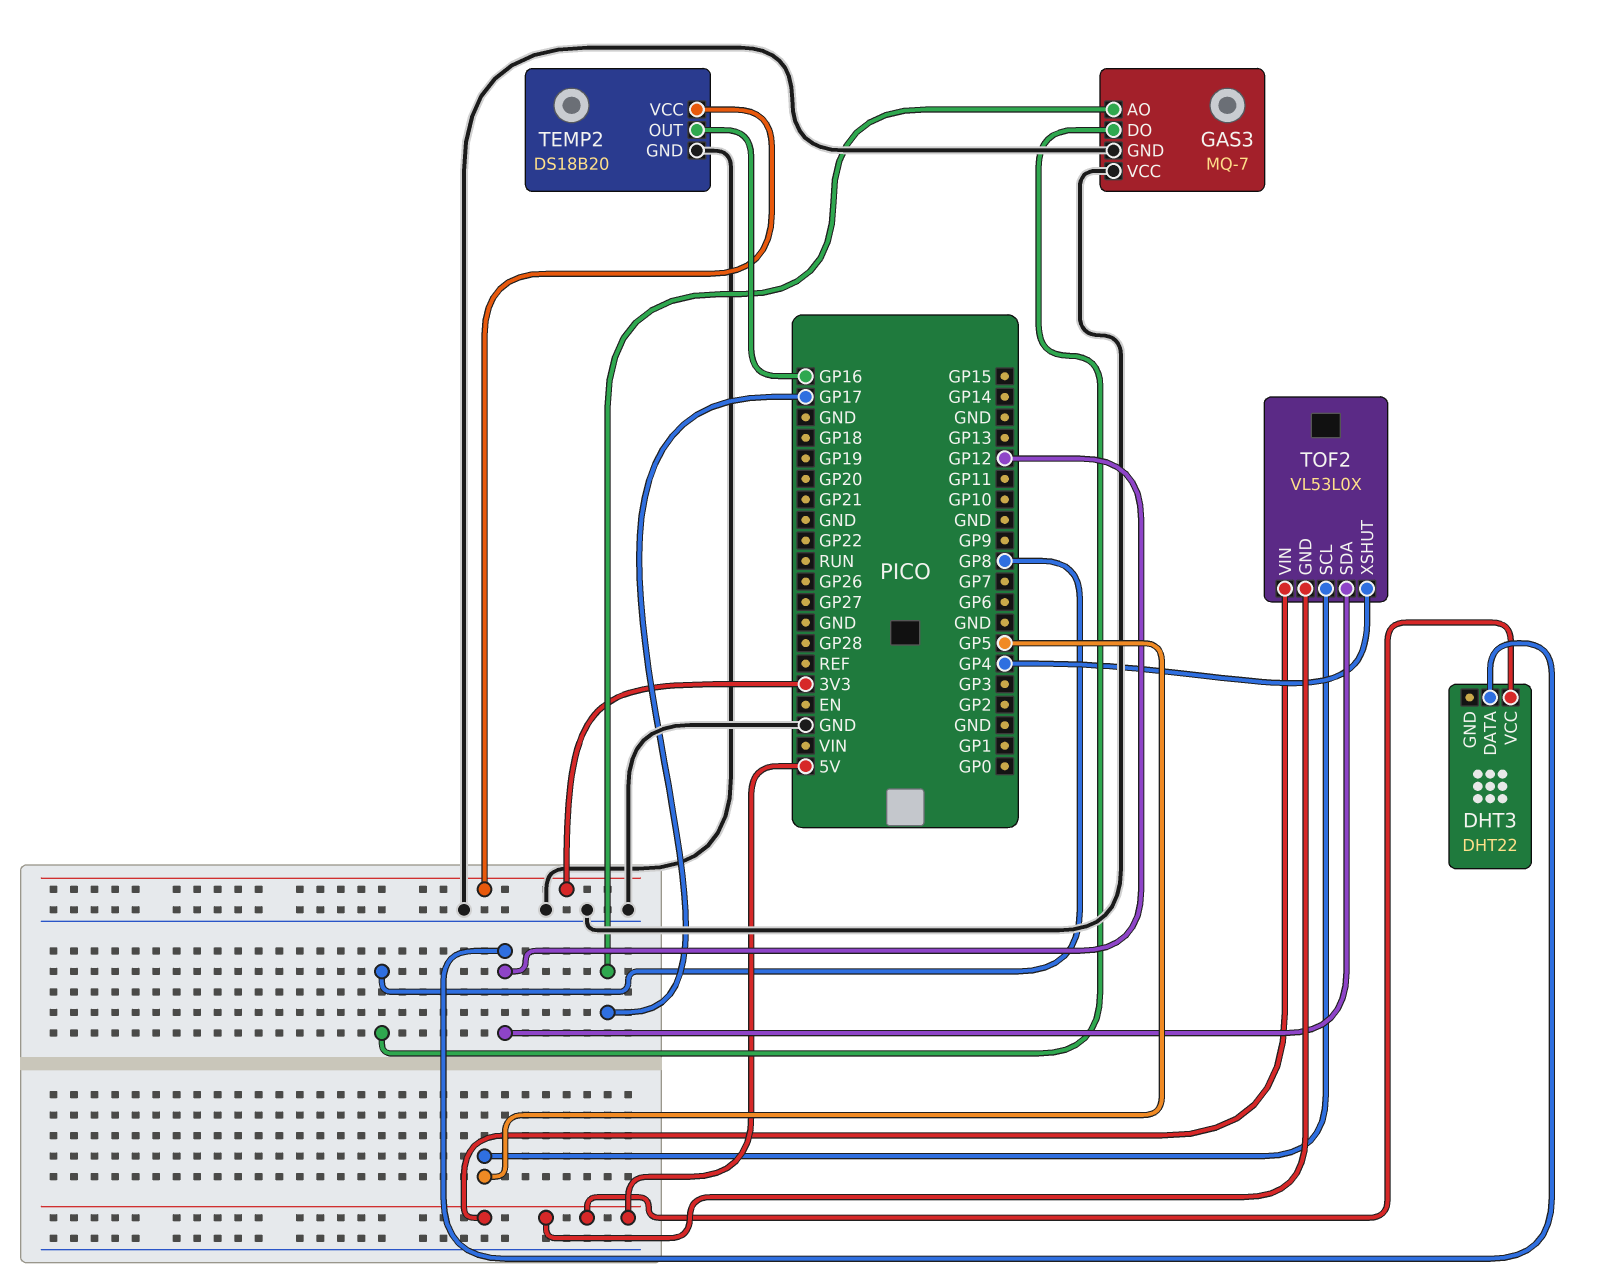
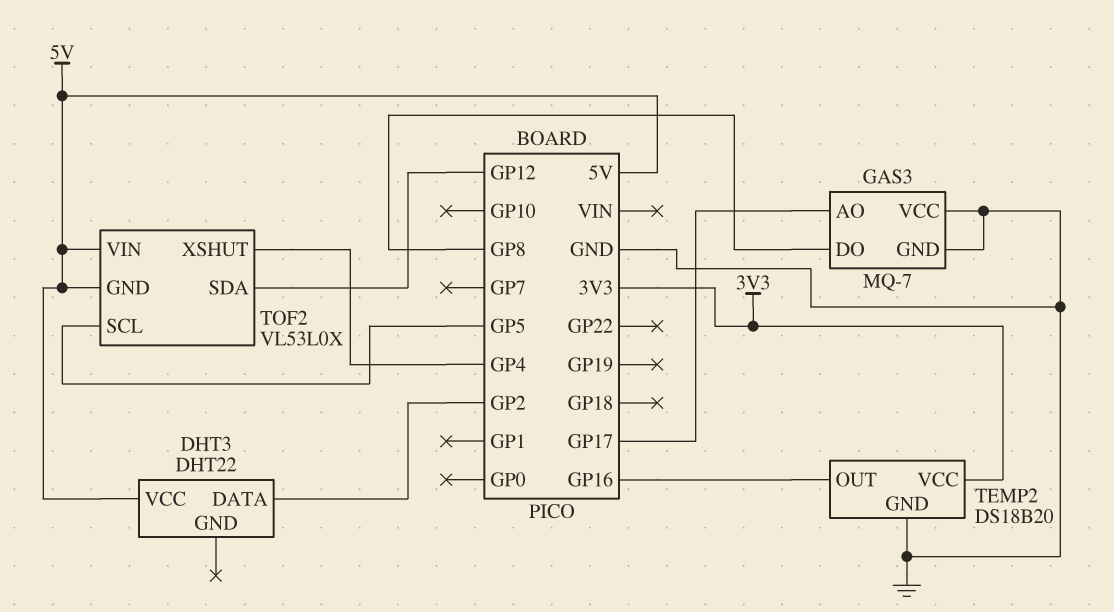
DHT3 pin DATA: GP12 -> GP2

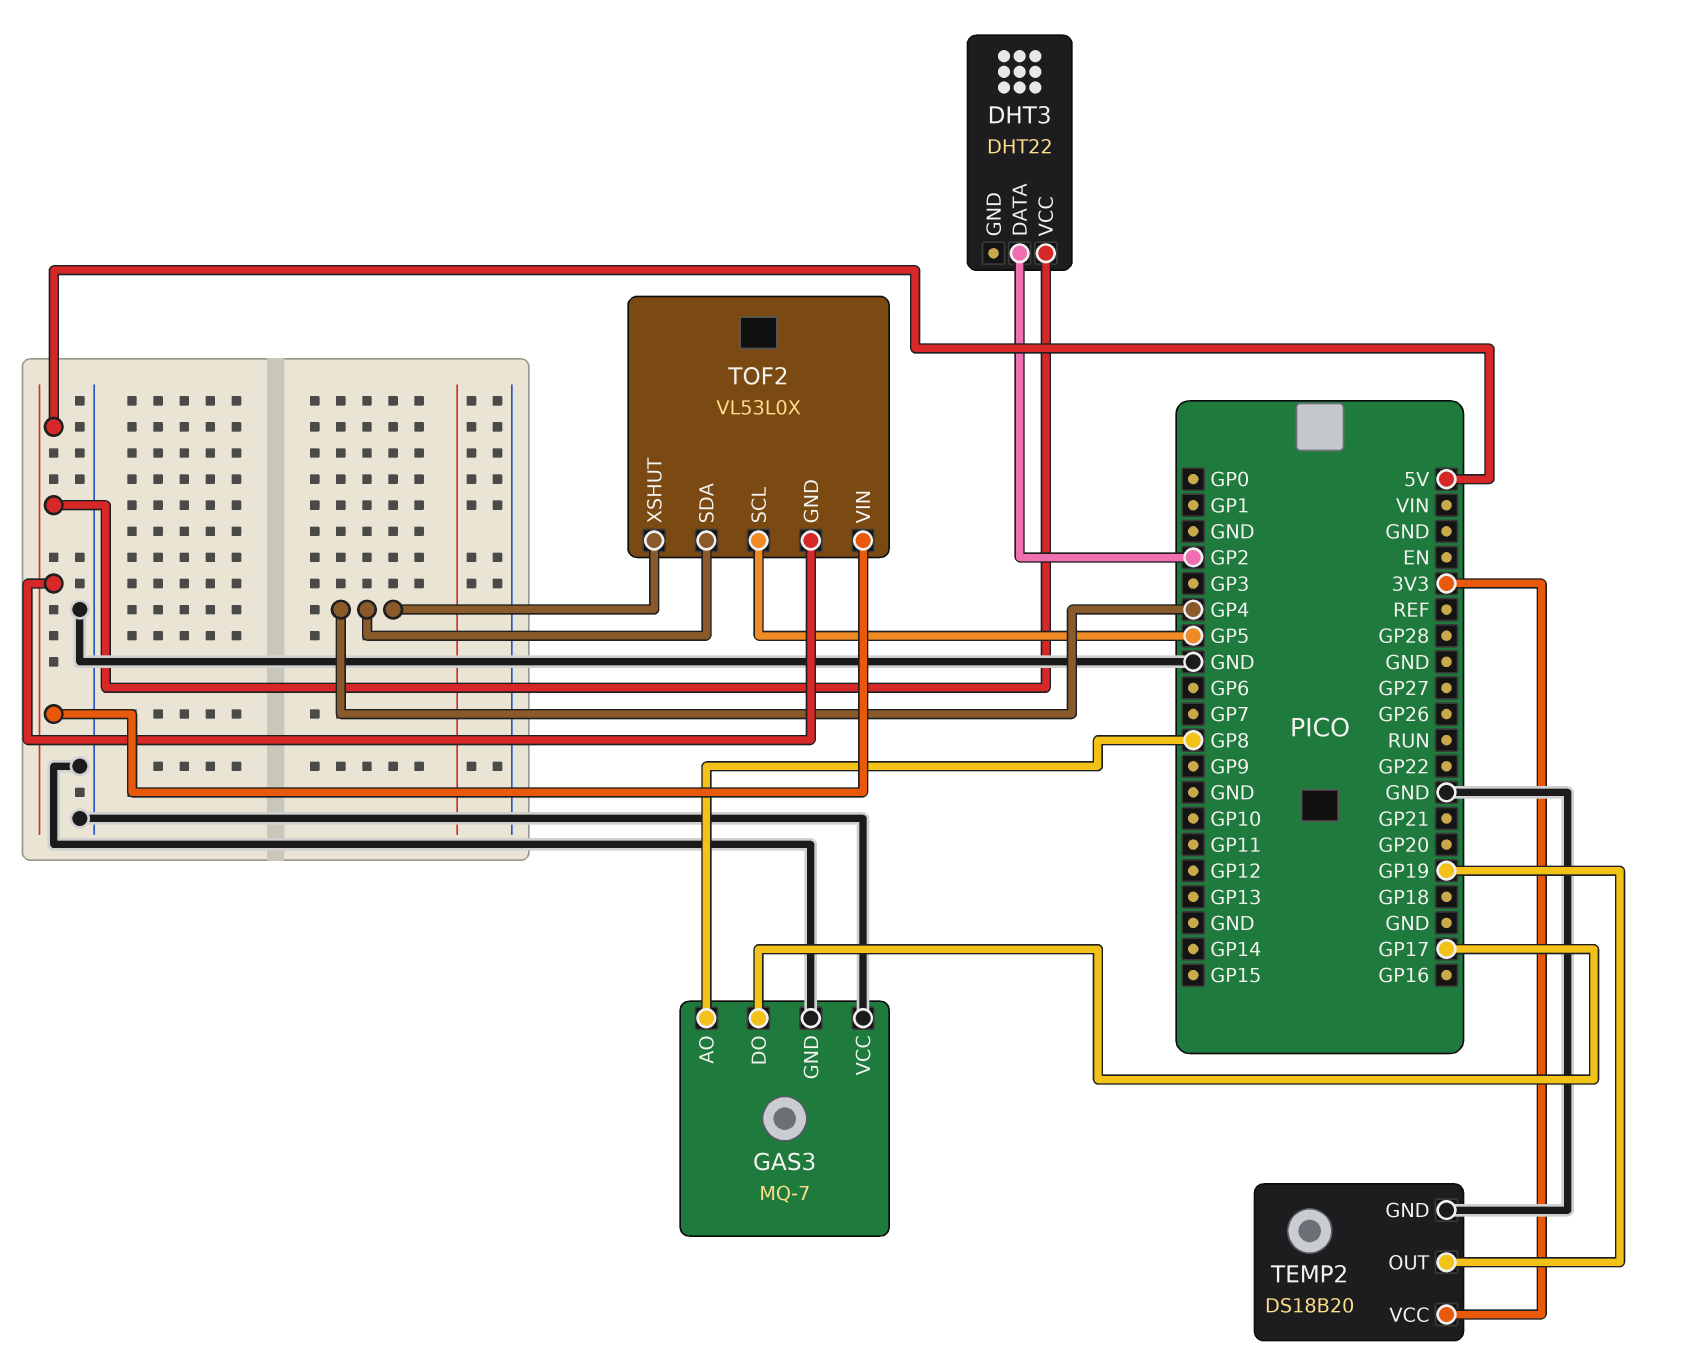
GAS3 pin AO: GP17 -> GP8
GAS3 pin DO: GP8 -> GP17
TEMP2 pin OUT: GP16 -> GP19
TOF2 pin SDA: GP12 -> GP4

